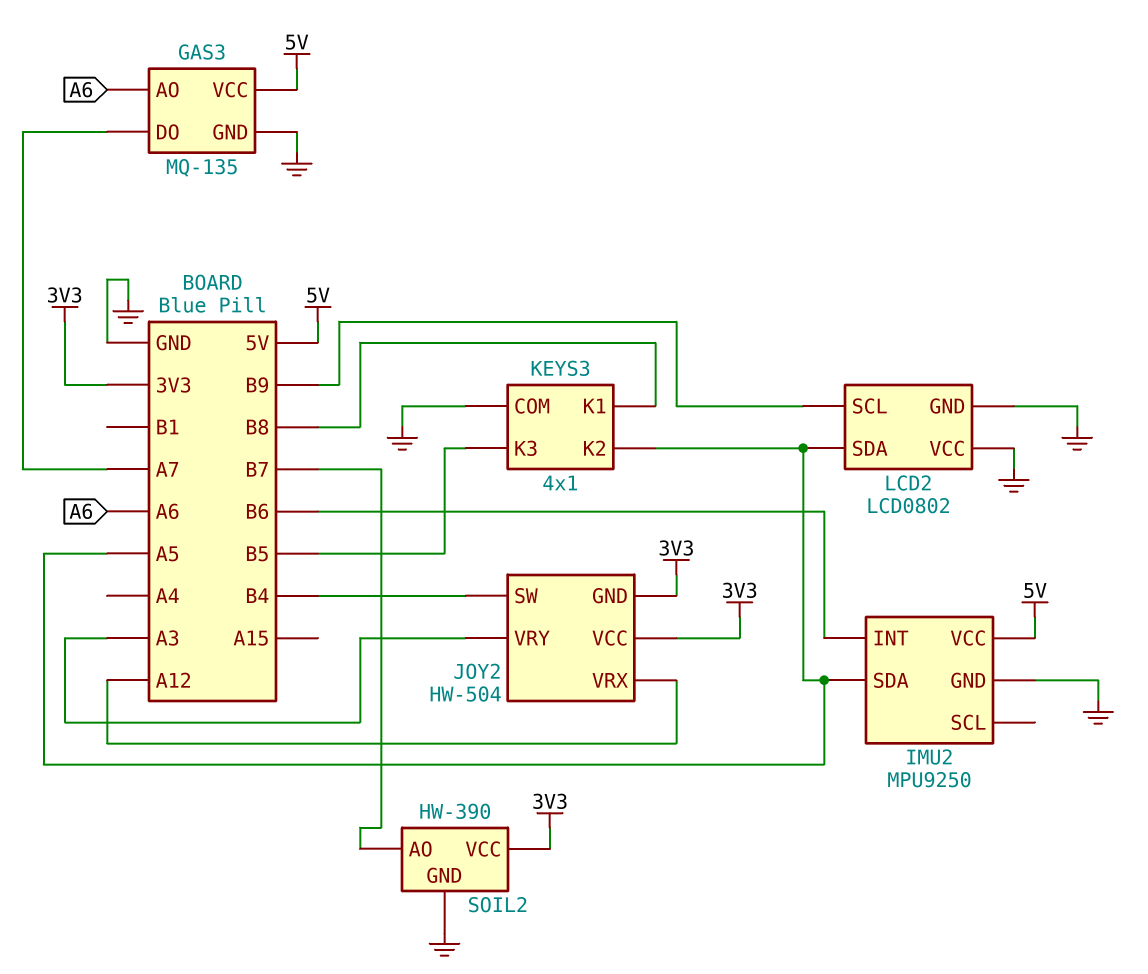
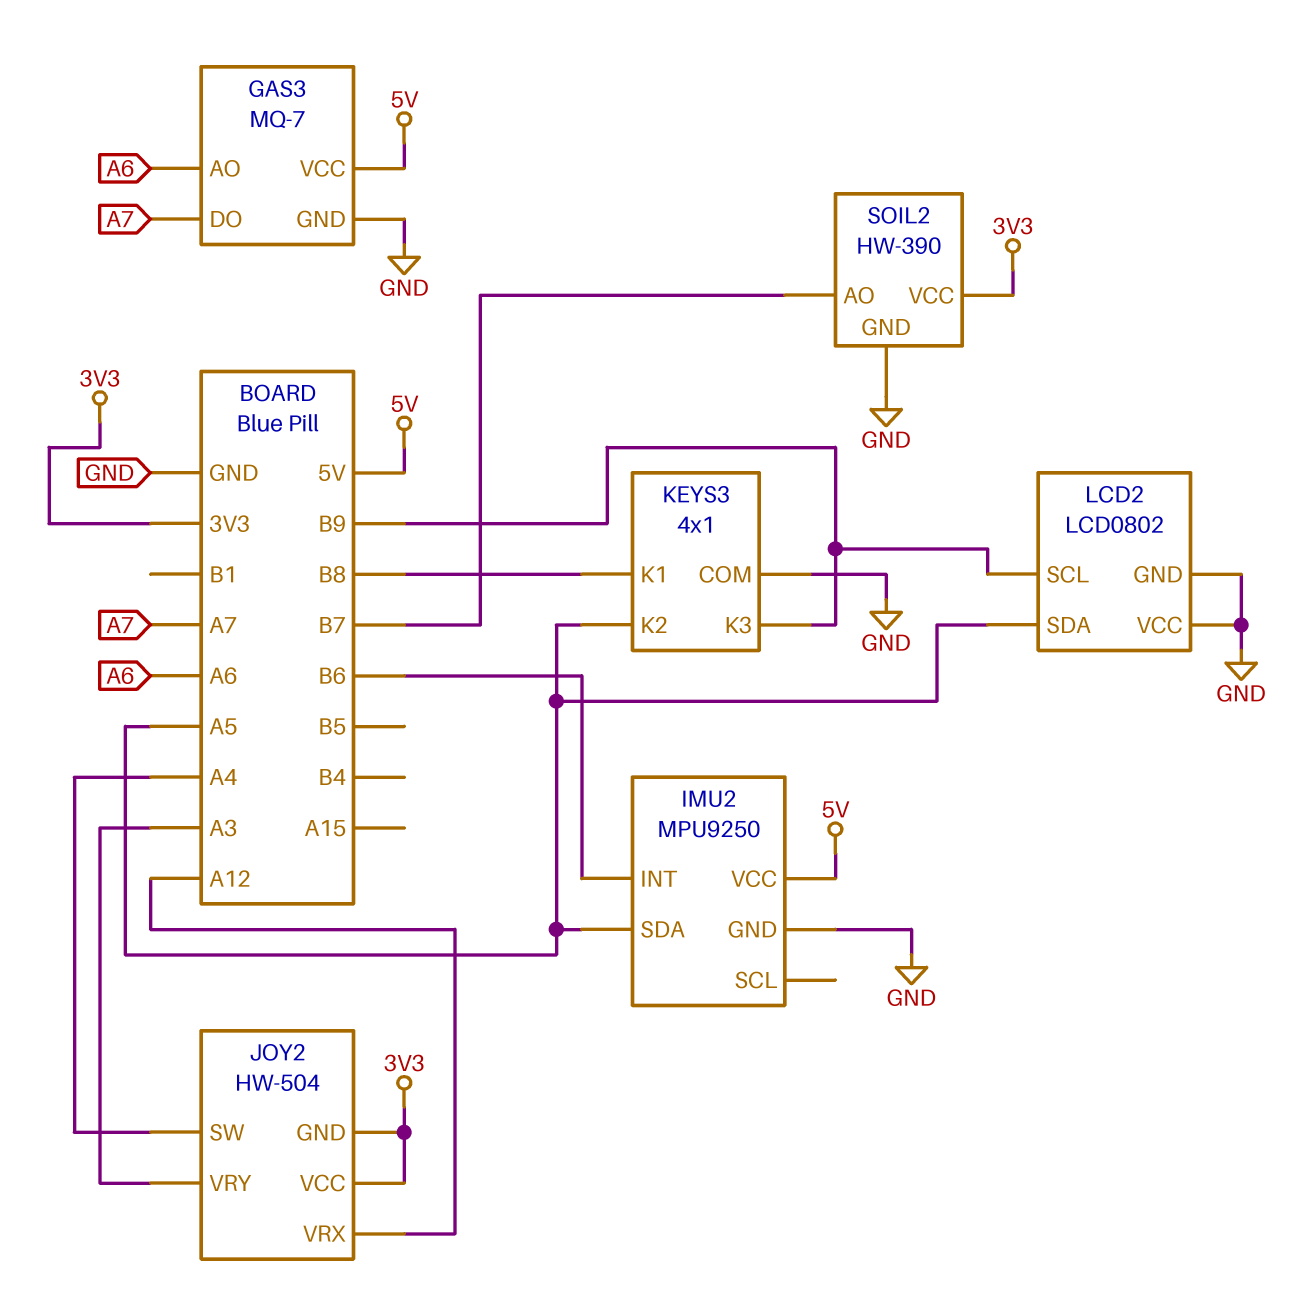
GAS3: MQ-135 -> MQ-7
JOY2 pin SW: B4 -> A4
KEYS3 pin K3: B5 -> B9

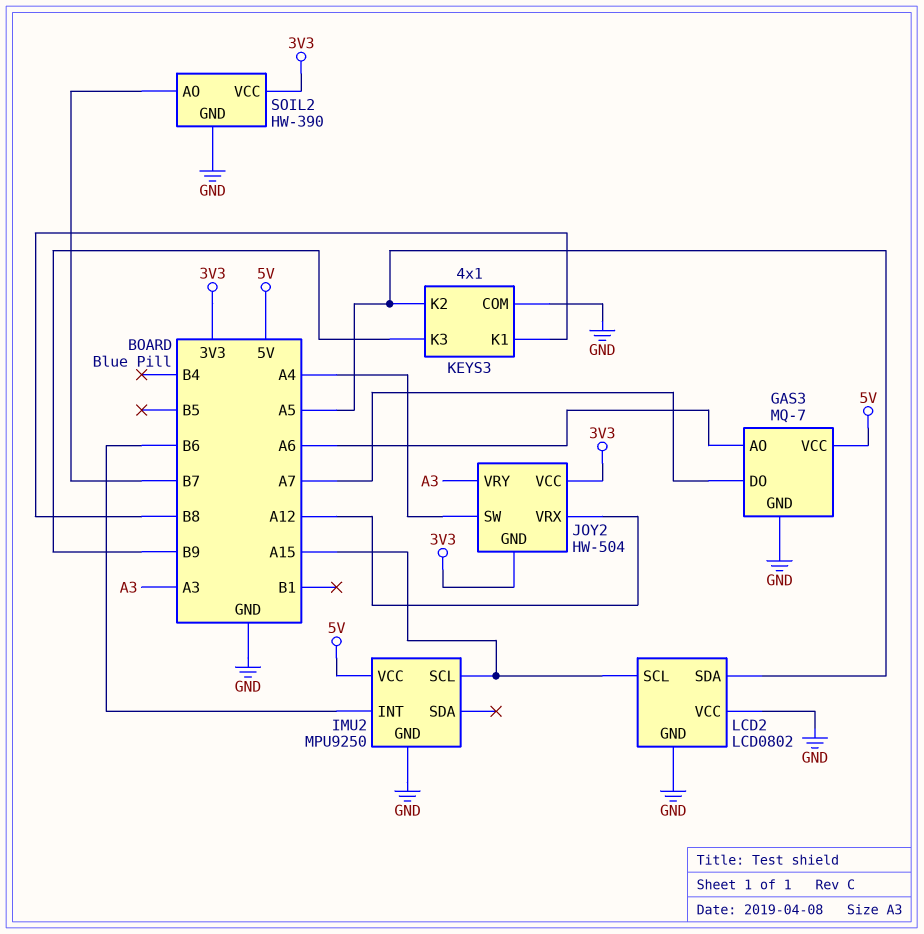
IMU2 pin SCL: none -> A15
IMU2 pin SDA: A5 -> none
LCD2 pin SCL: B9 -> A15

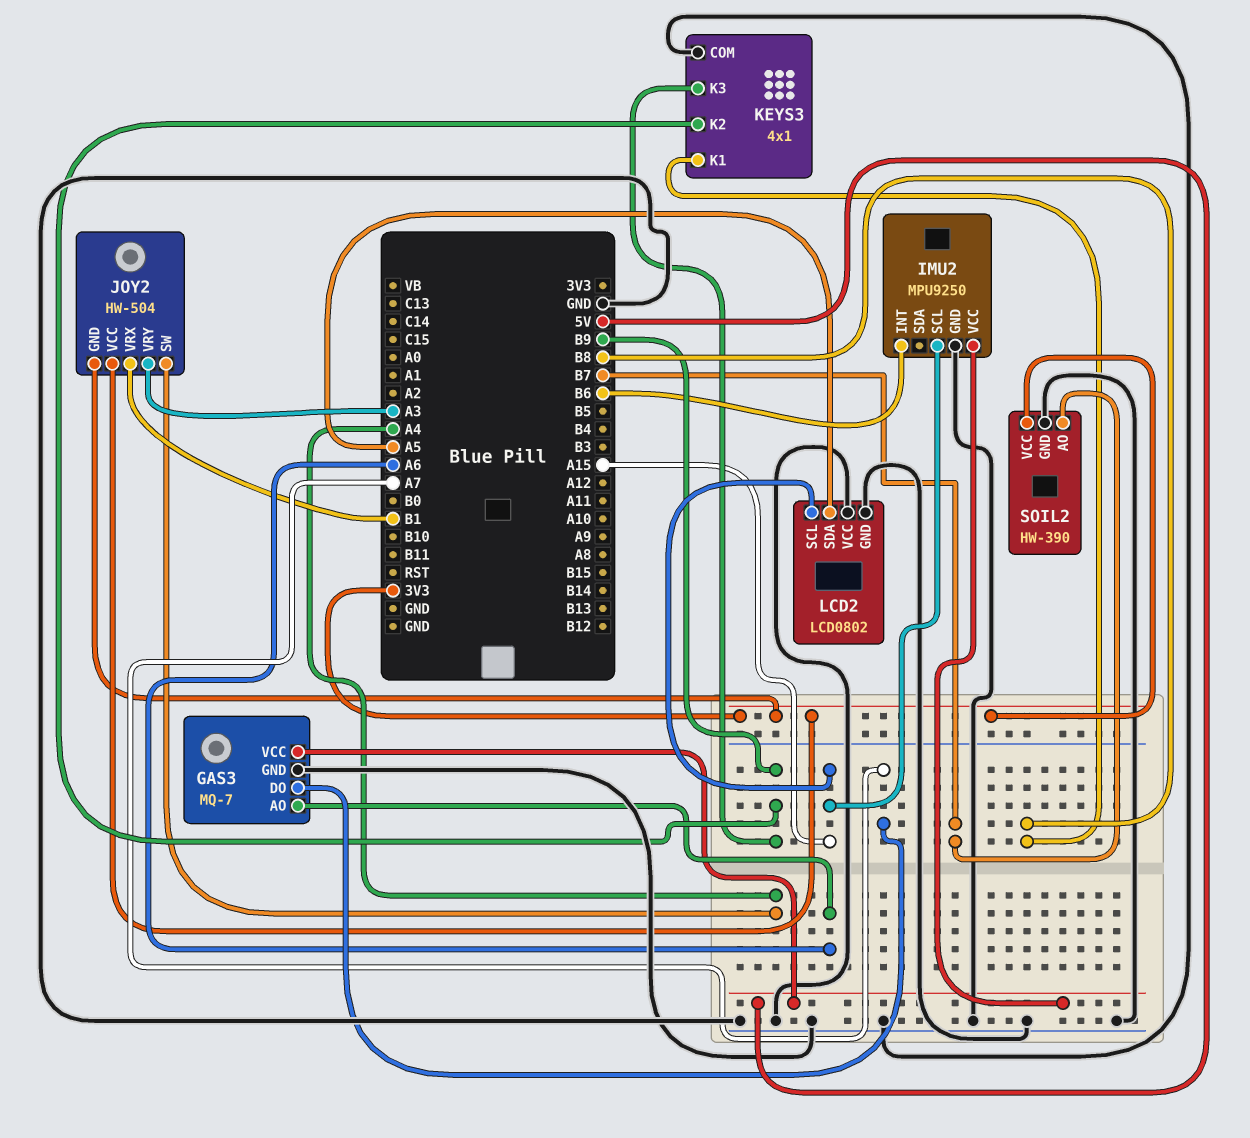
JOY2 pin VRX: A12 -> B1
KEYS3 pin K2: A5 -> B9

